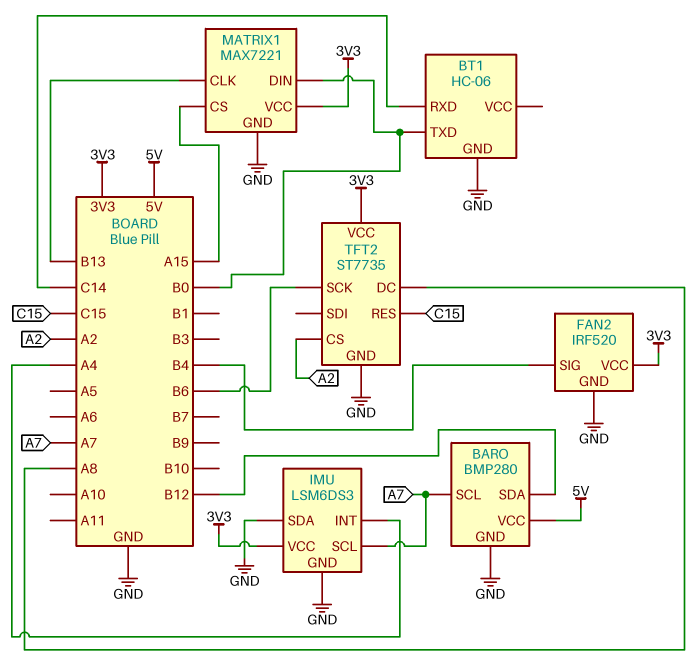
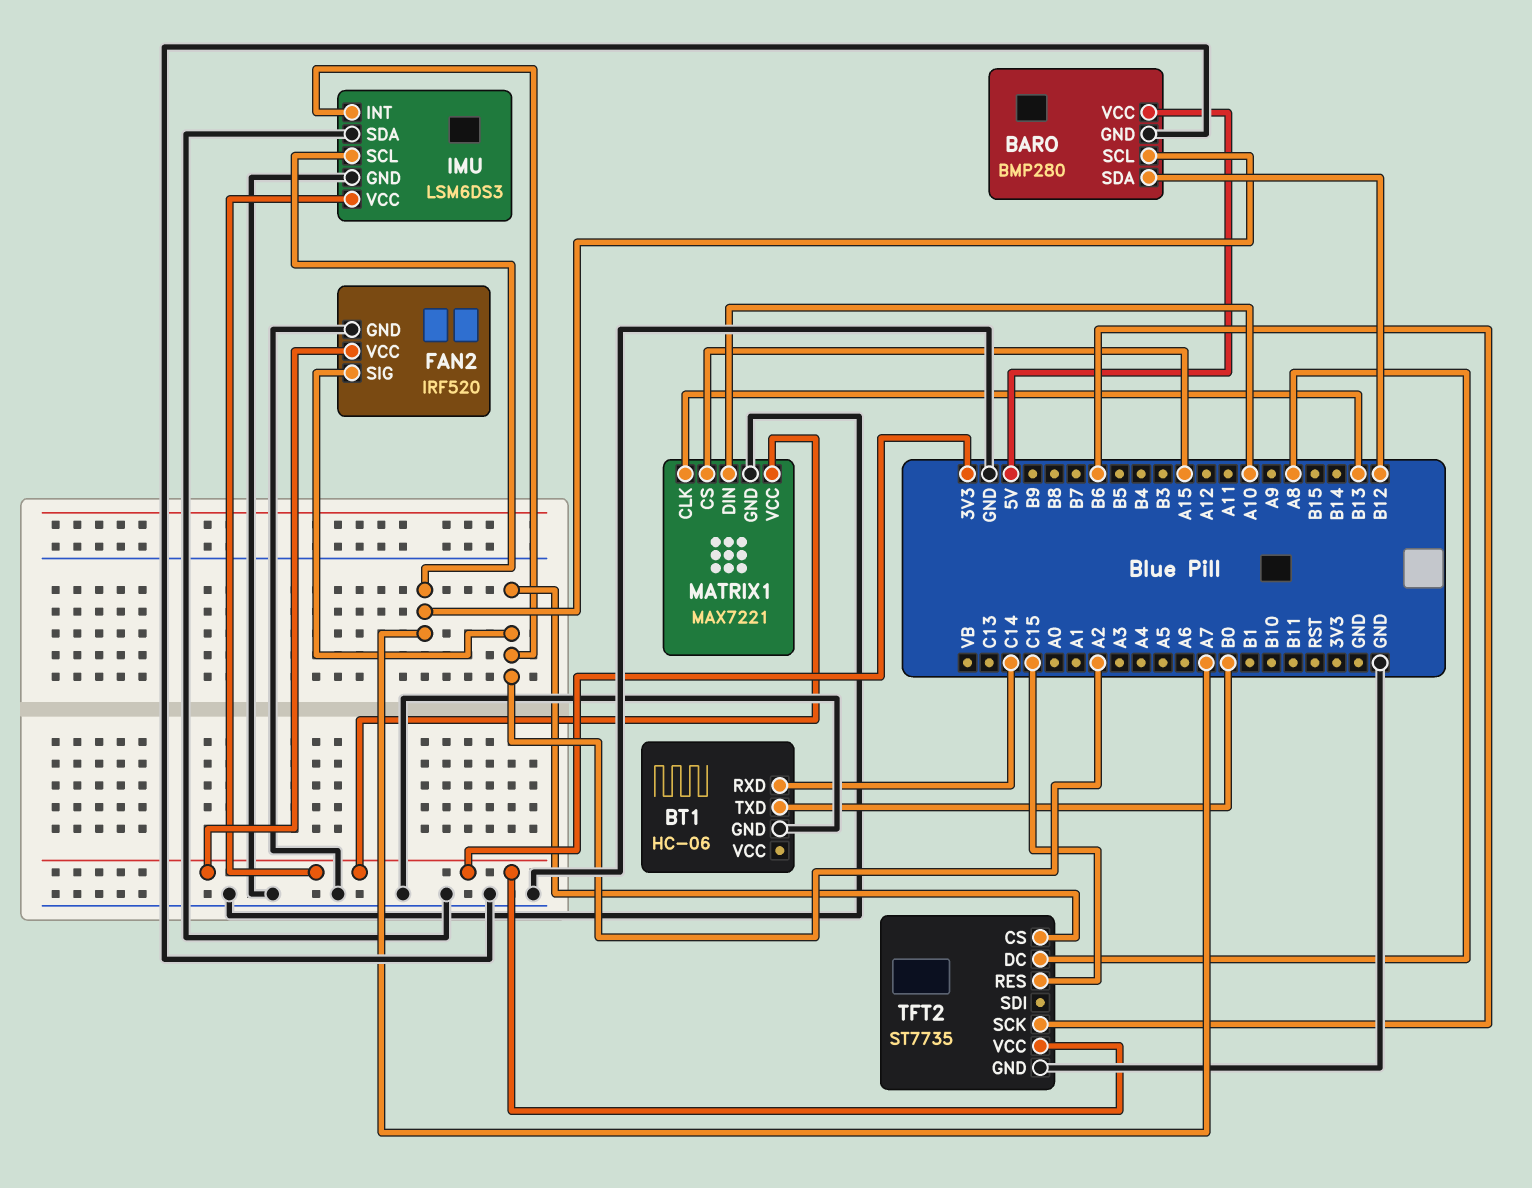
FAN2 pin SIG: B4 -> A2
IMU pin INT: A4 -> A2
MATRIX1 pin DIN: B0 -> A10

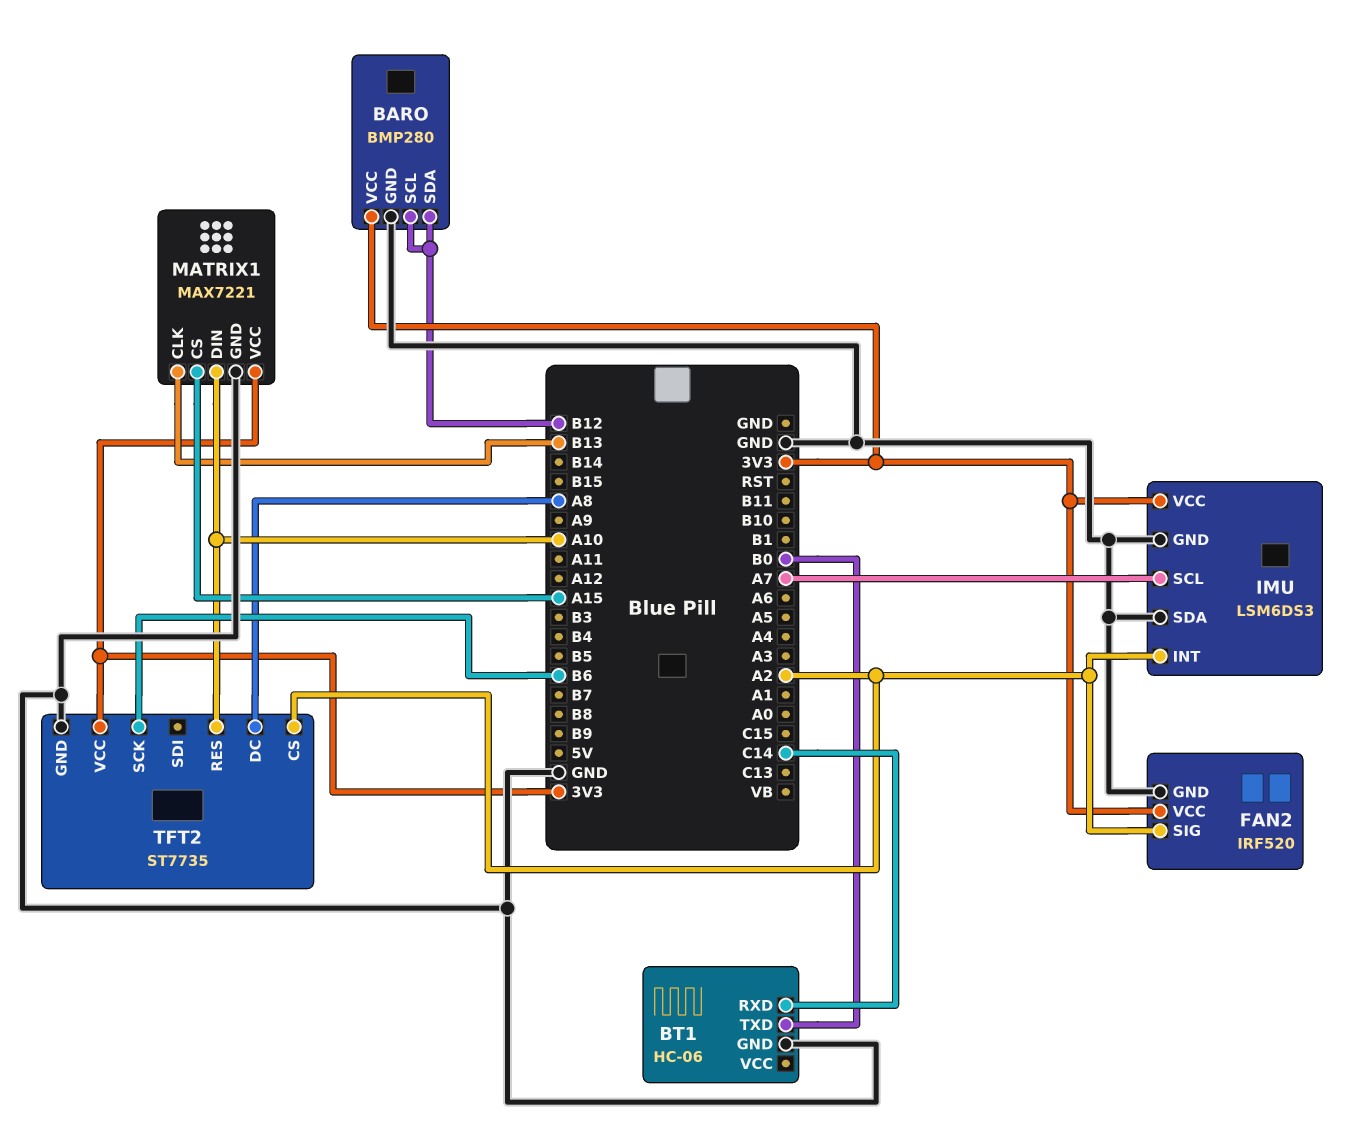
BARO pin SCL: A7 -> B12
BARO pin VCC: 5V -> 3V3
TFT2 pin RES: C15 -> A10

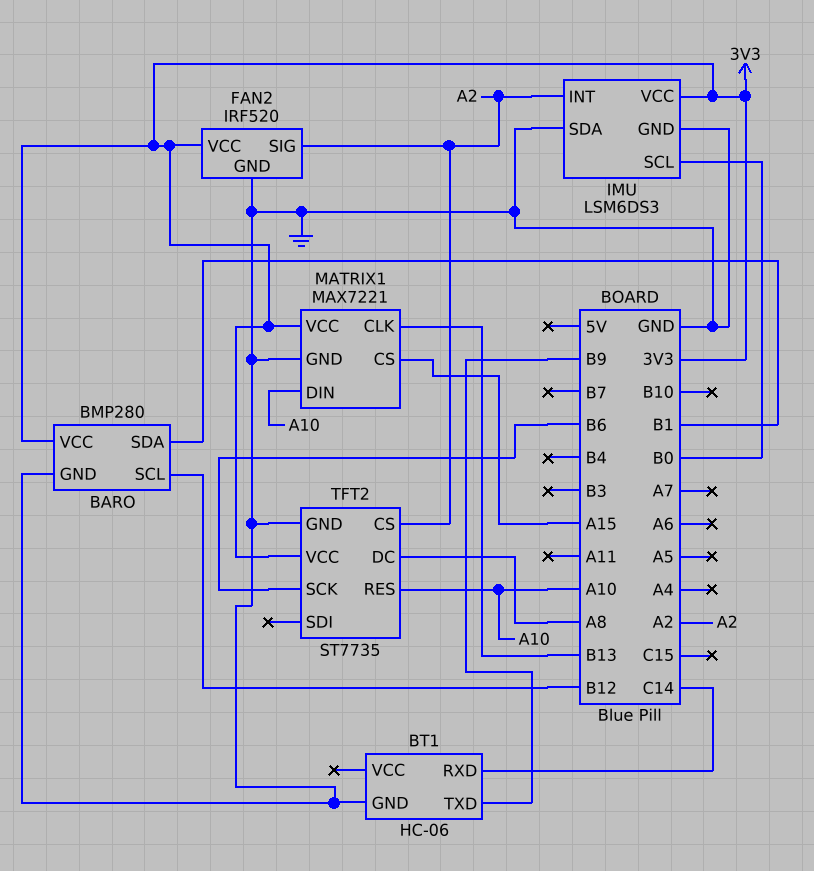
BARO pin SDA: B12 -> B1
BT1 pin TXD: B0 -> B9
IMU pin SCL: A7 -> B0

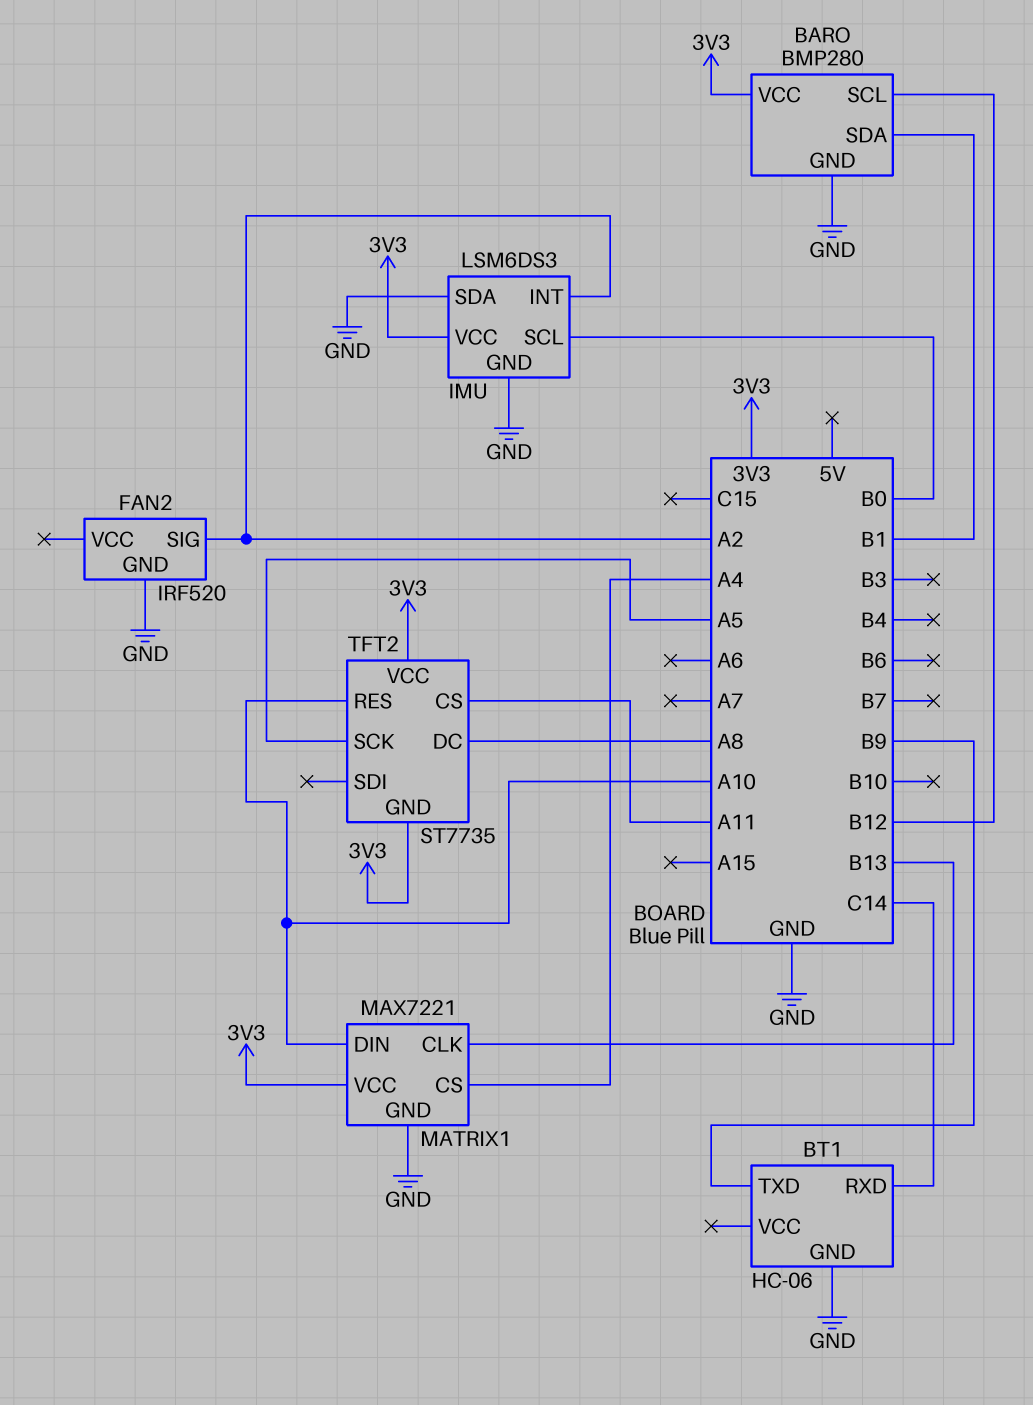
FAN2 pin VCC: 3V3 -> none
MATRIX1 pin CS: A15 -> A4
TFT2 pin CS: A2 -> A11
TFT2 pin GND: GND -> 3V3
TFT2 pin SCK: B6 -> A5

